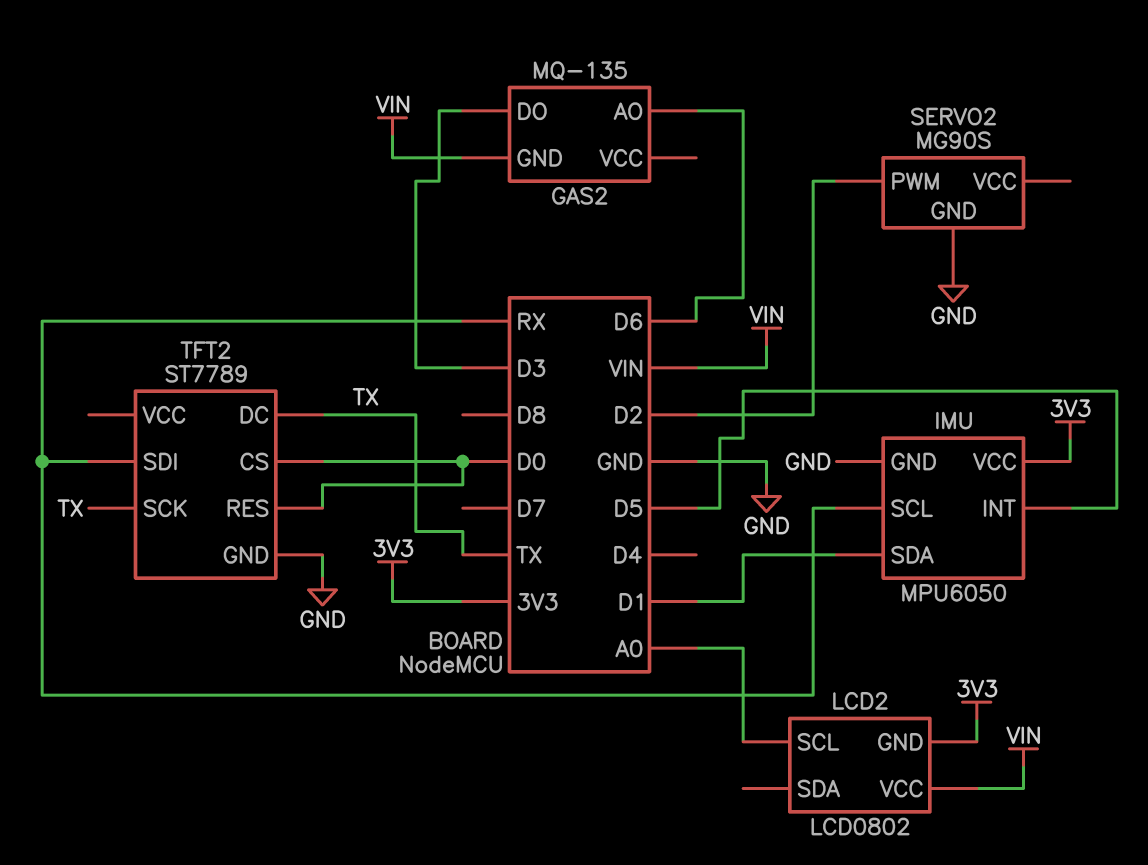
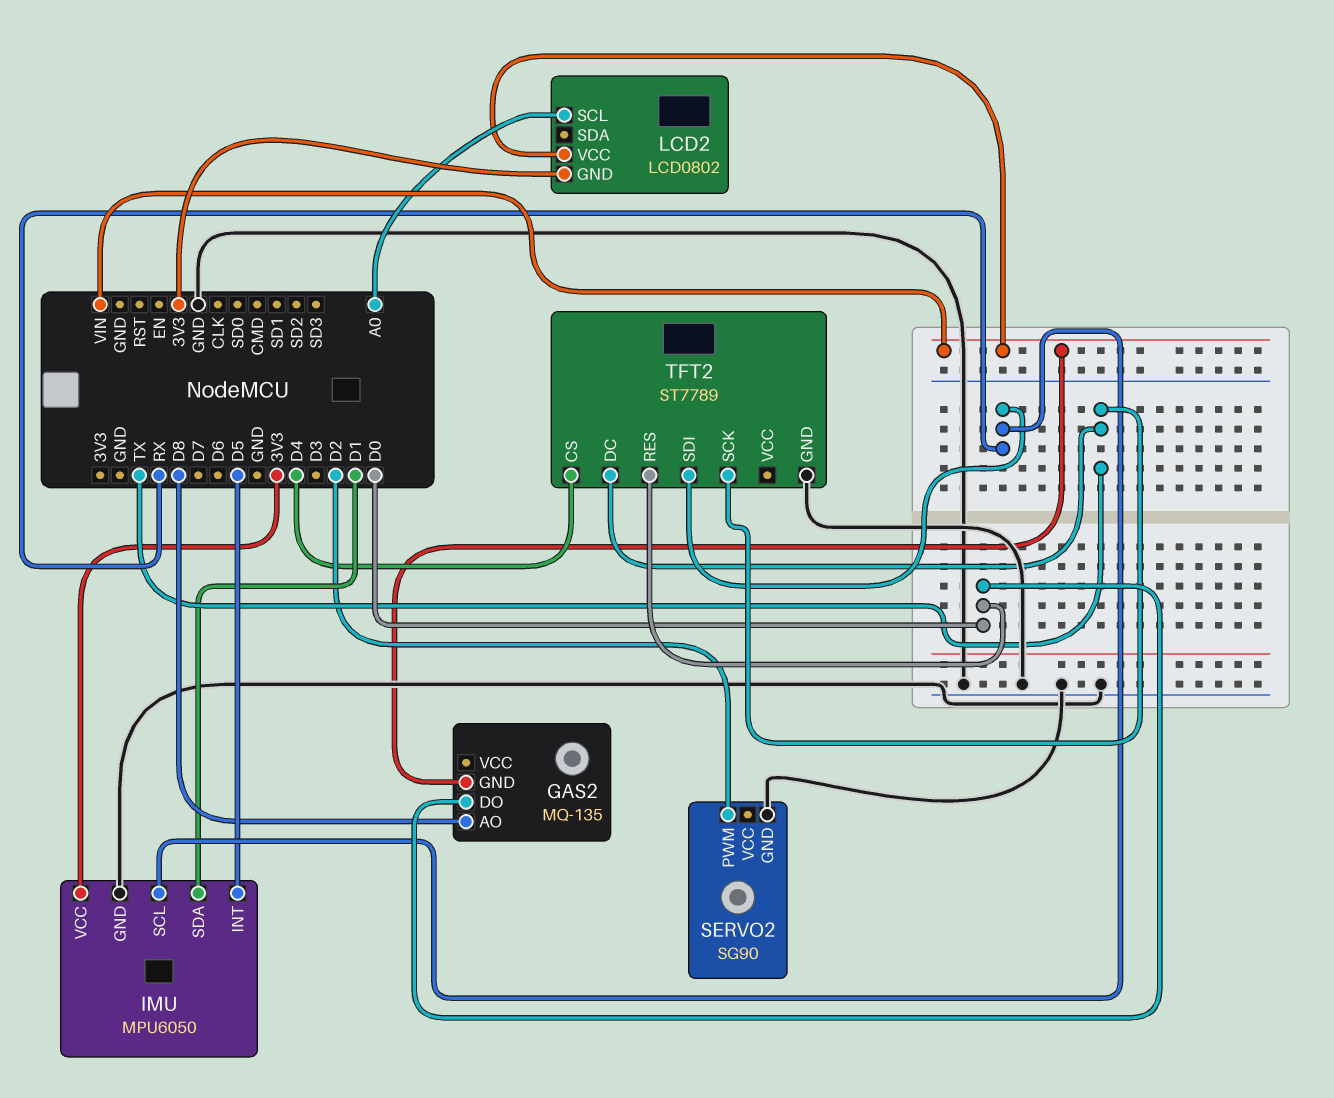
GAS2 pin AO: D6 -> D8
GAS2 pin DO: D3 -> D0
SERVO2: MG90S -> SG90
TFT2 pin CS: D0 -> D4

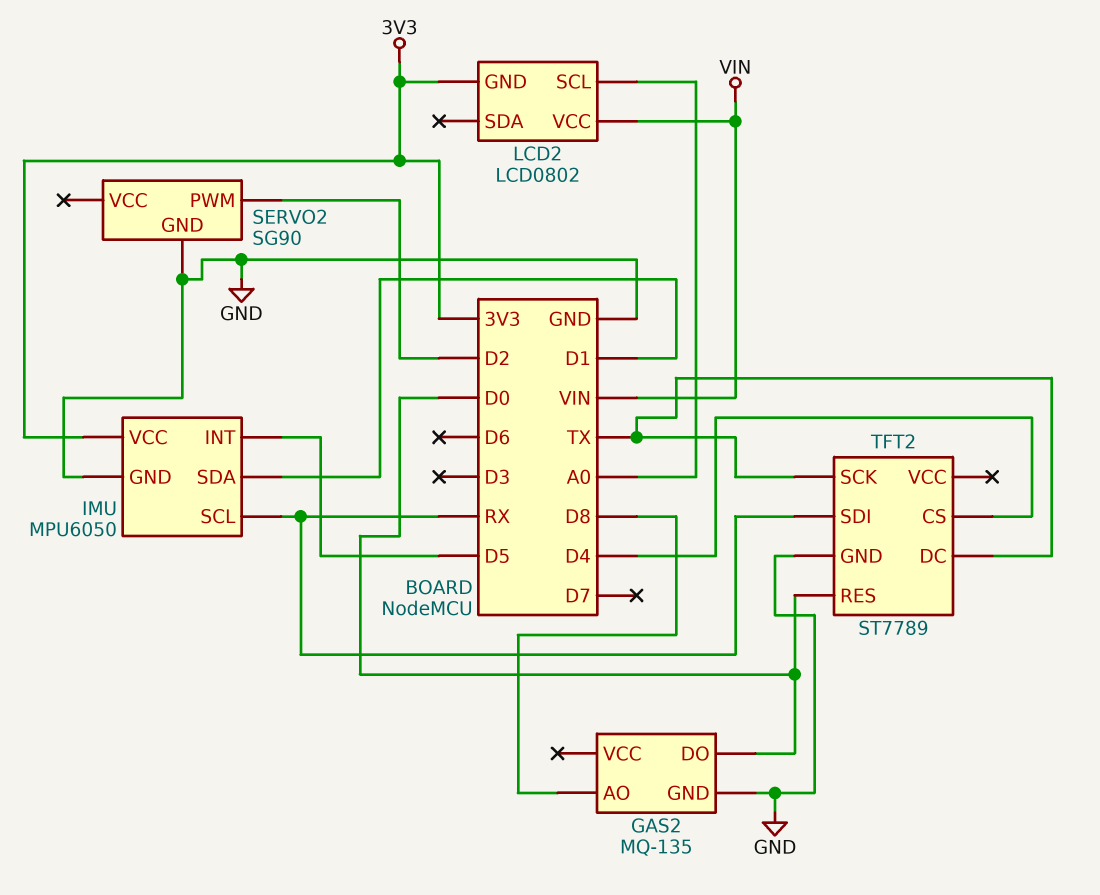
GAS2 pin GND: VIN -> GND

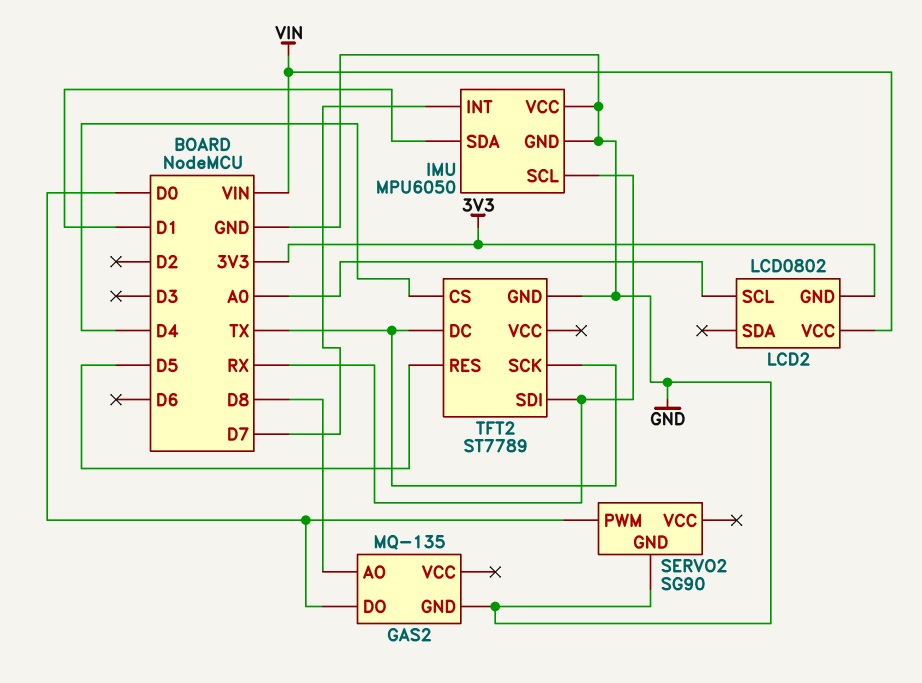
IMU pin INT: D5 -> D7
IMU pin VCC: 3V3 -> GND
SERVO2 pin PWM: D2 -> D0
TFT2 pin RES: D0 -> D5

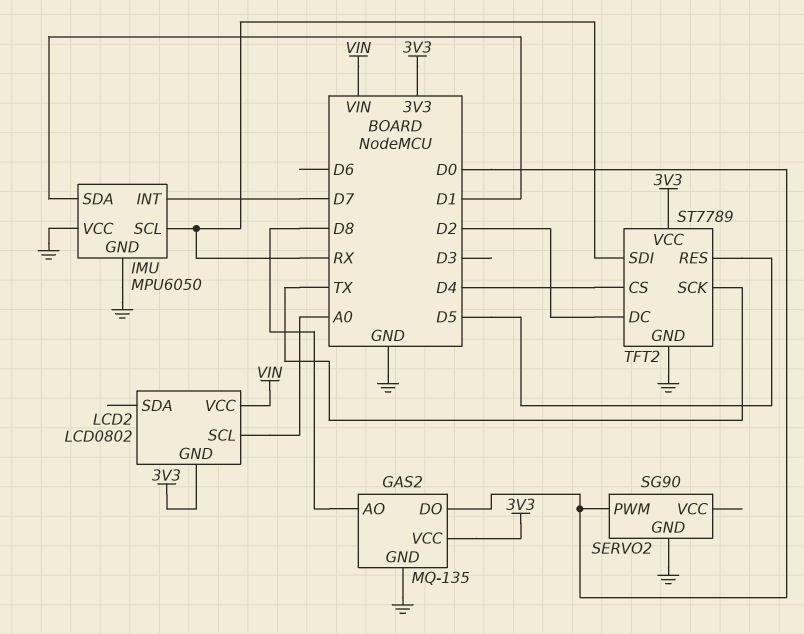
GAS2 pin VCC: none -> 3V3
TFT2 pin DC: TX -> D2
TFT2 pin VCC: none -> 3V3

